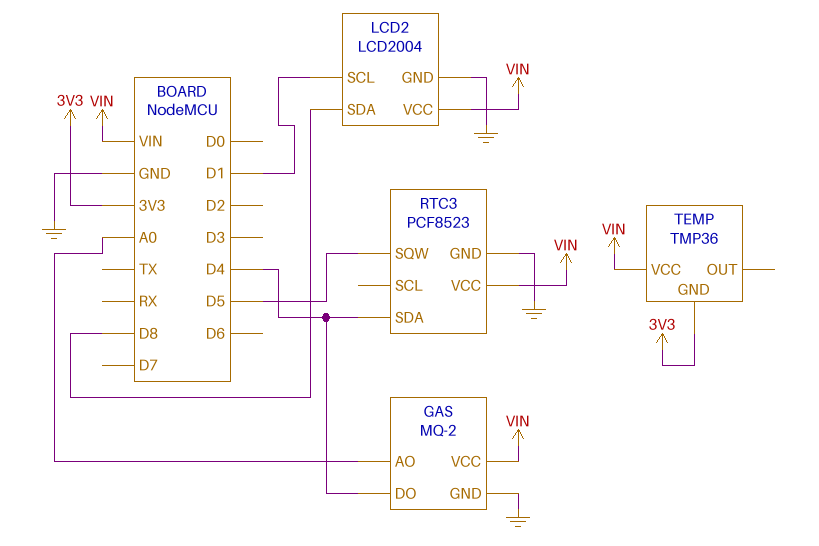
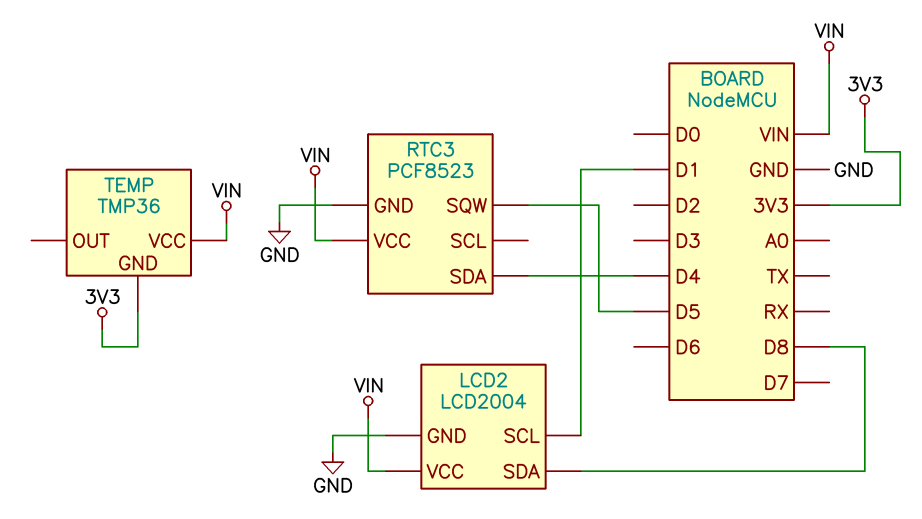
GAS: MQ-2 -> none
GAS pin AO: A0 -> none
GAS pin DO: D4 -> none
GAS pin GND: GND -> none
GAS pin VCC: VIN -> none

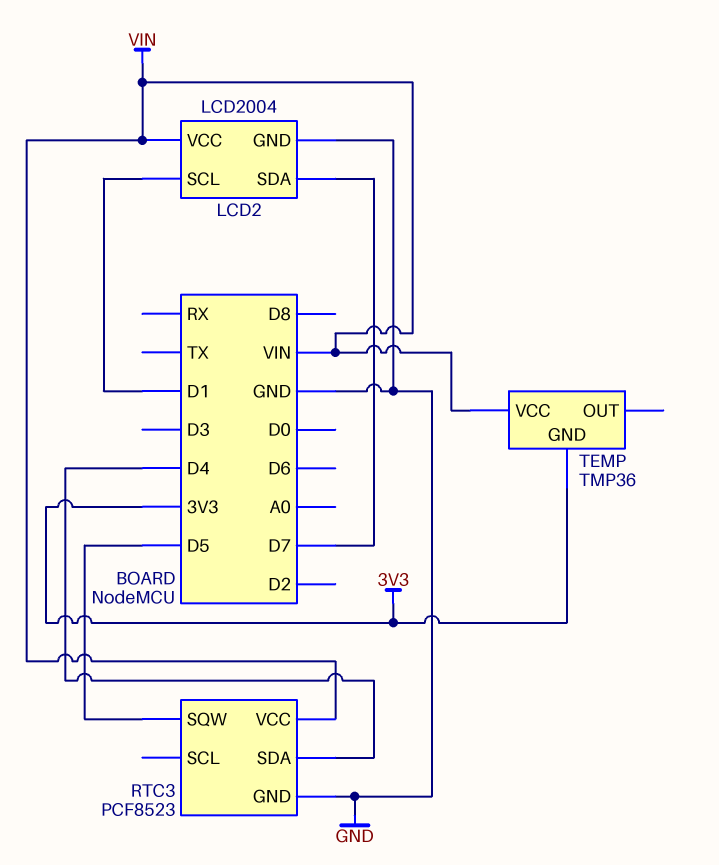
LCD2 pin SDA: D8 -> D7

